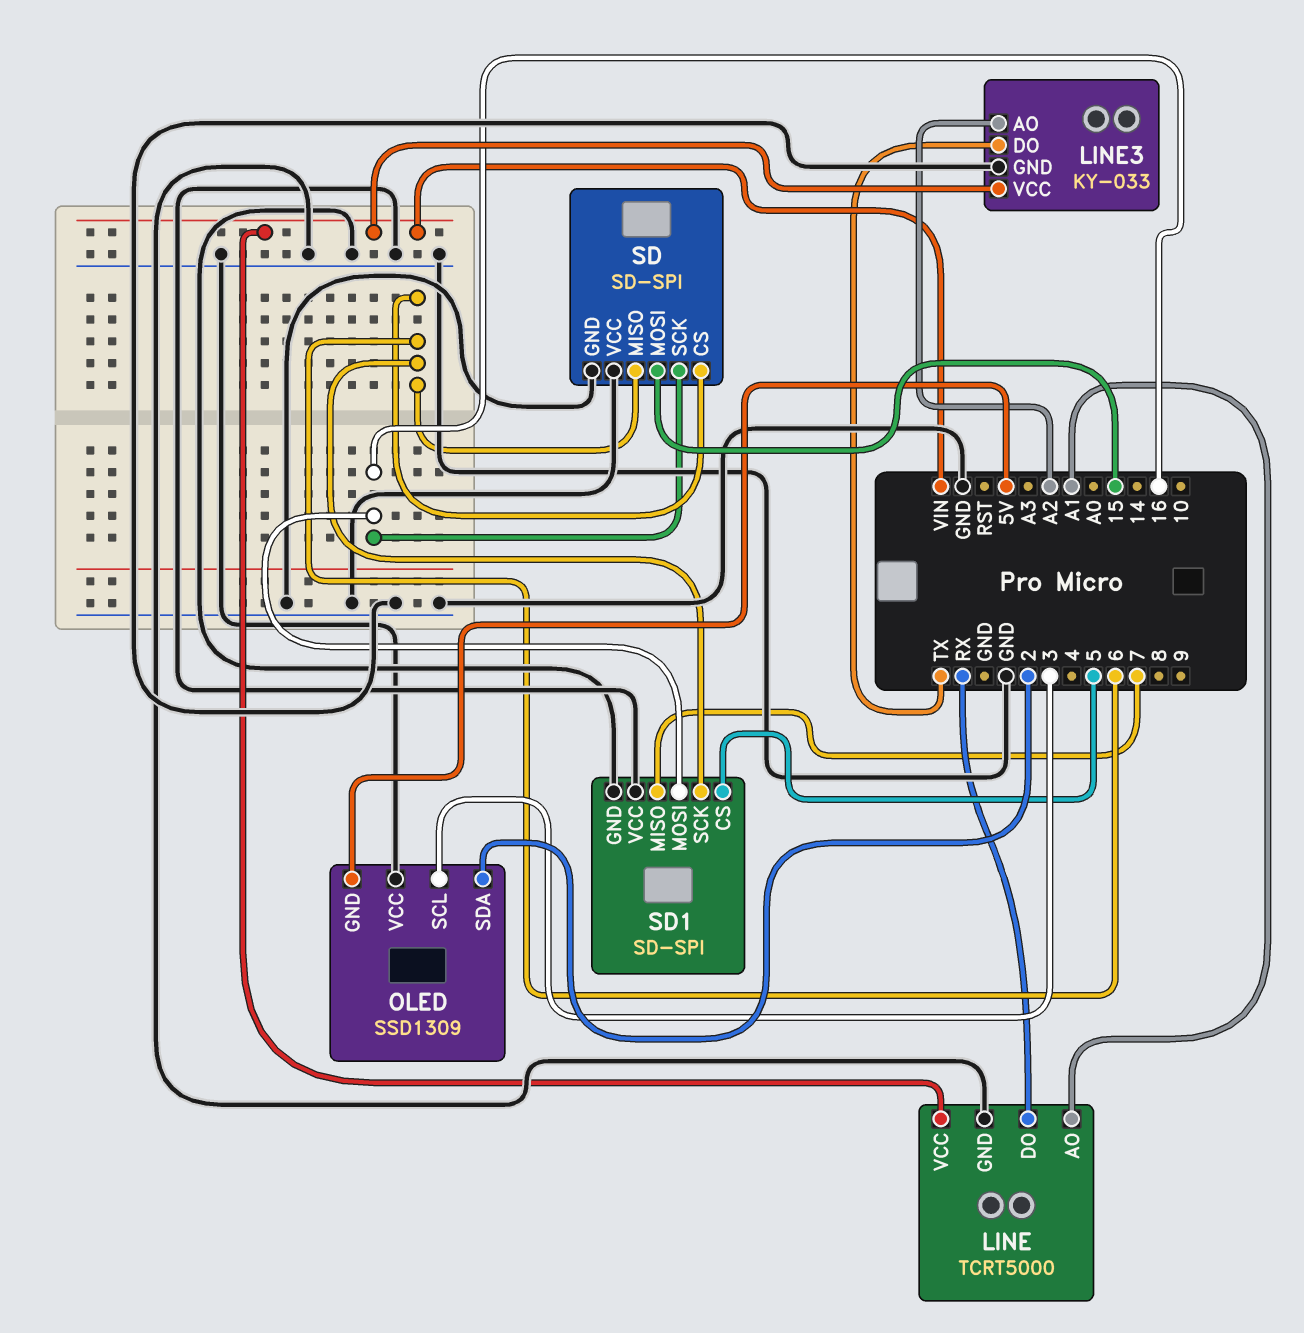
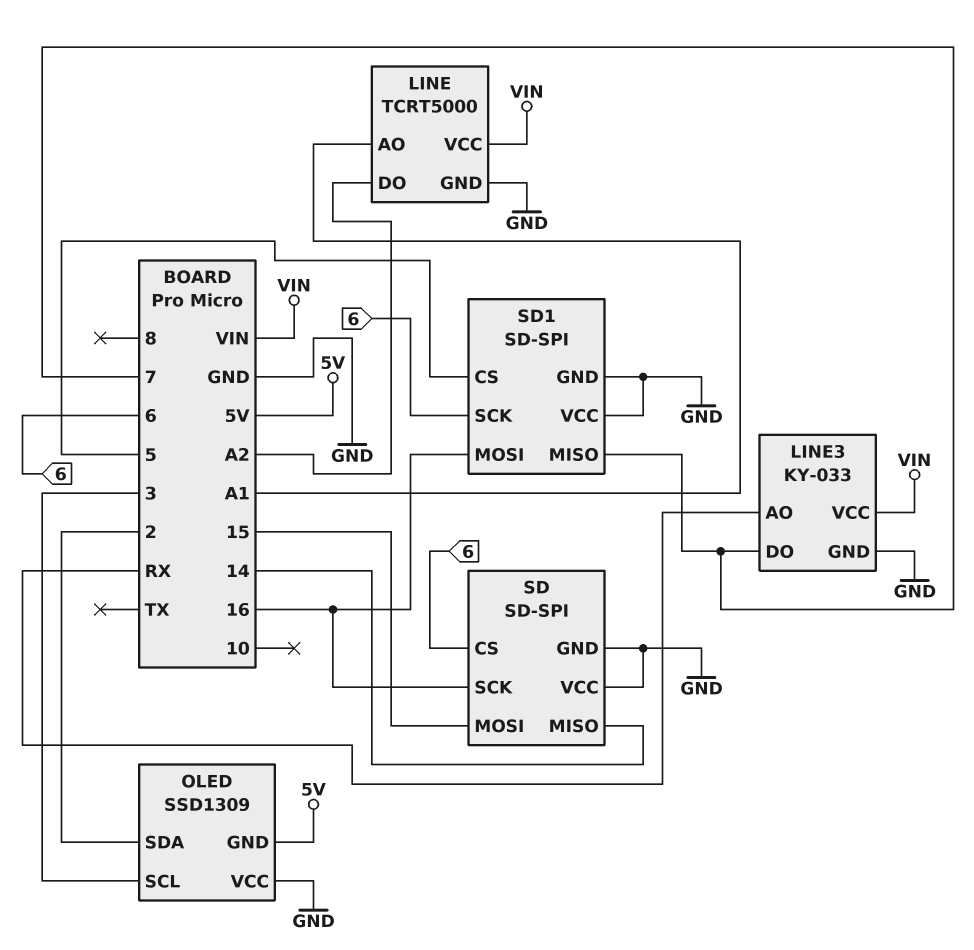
LINE pin DO: RX -> A2
LINE3 pin AO: A2 -> RX
LINE3 pin DO: TX -> 7
SD pin MISO: 6 -> 14

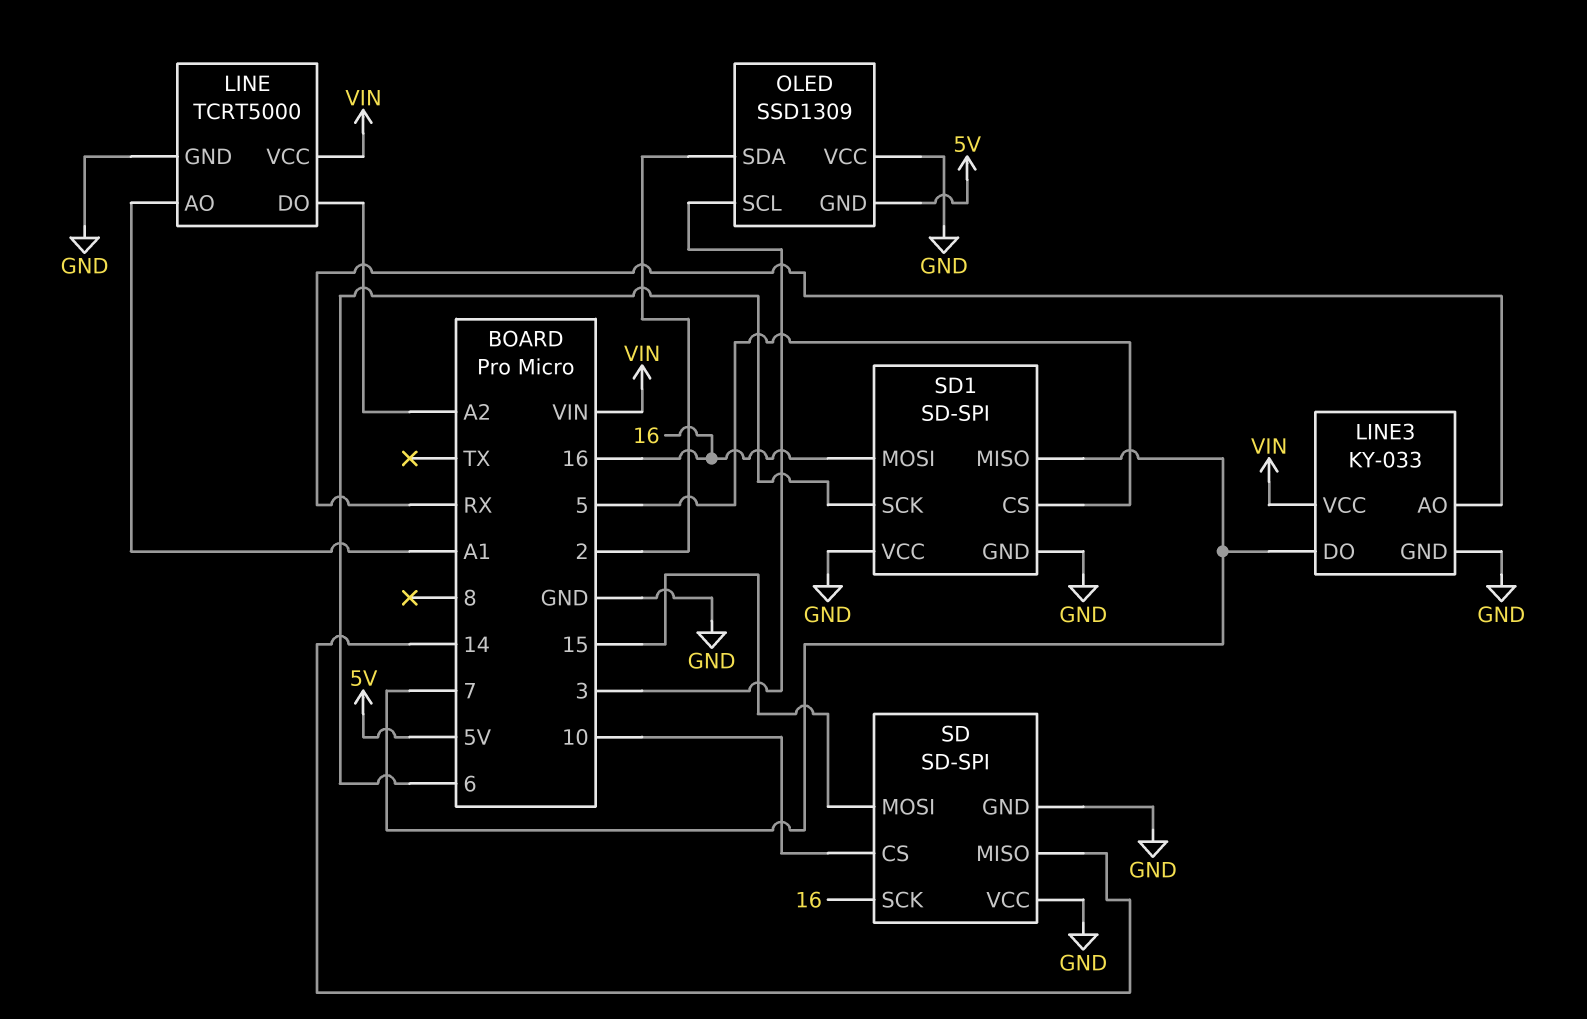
SD pin CS: 6 -> 10

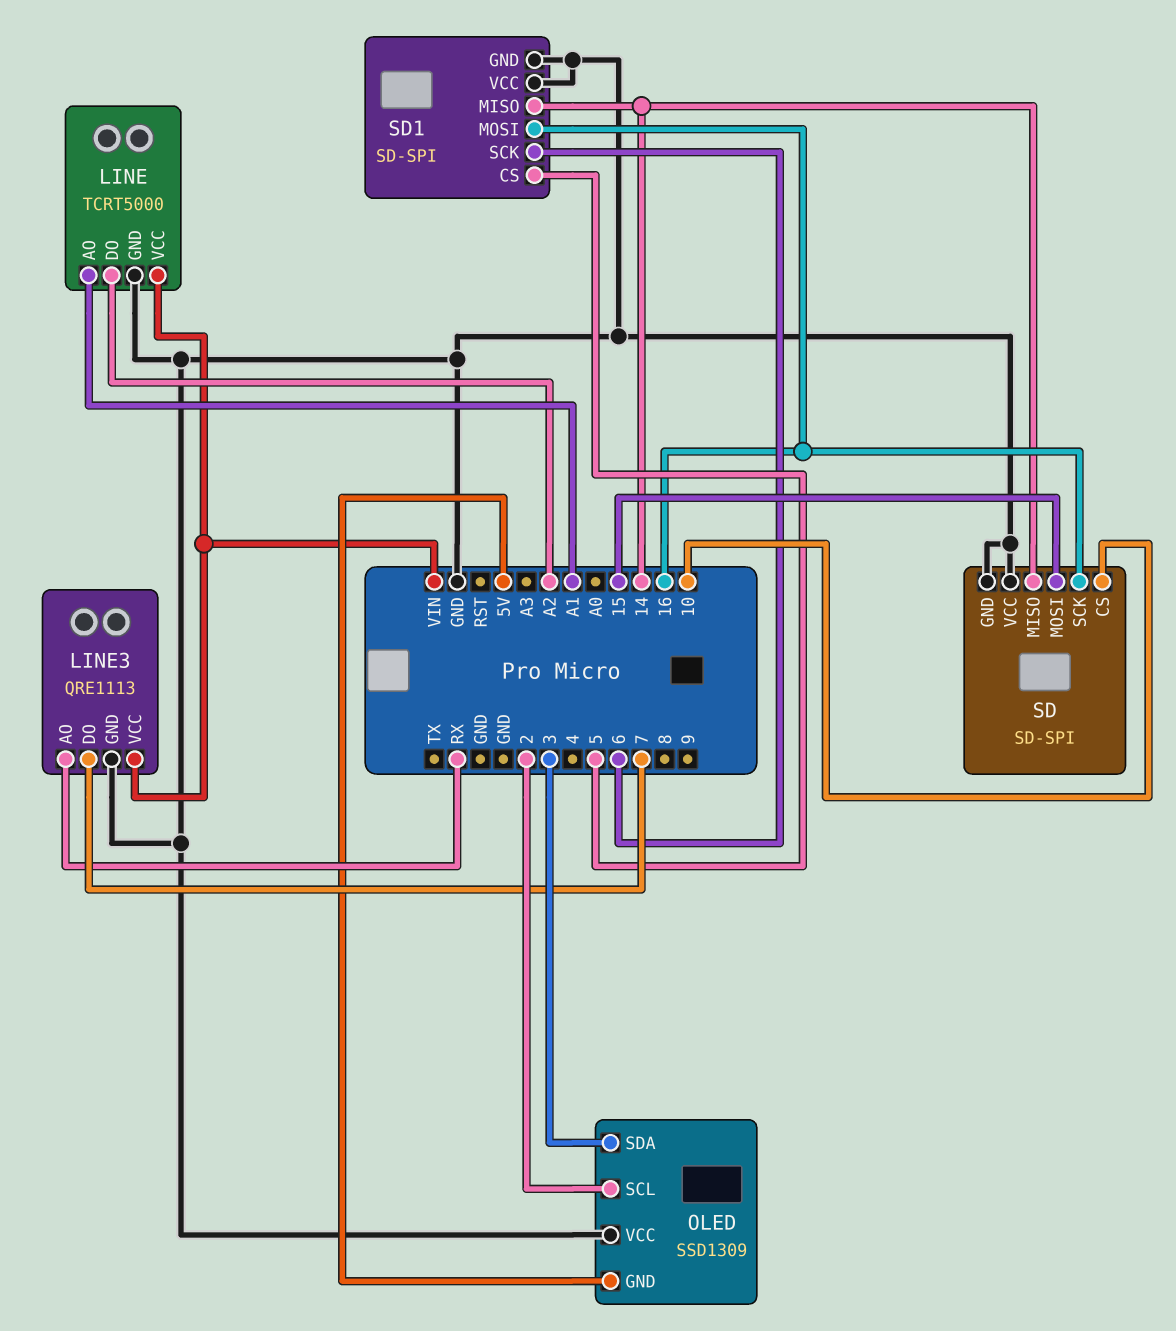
LINE3: KY-033 -> QRE1113
OLED pin SCL: 3 -> 2
OLED pin SDA: 2 -> 3
SD1 pin MISO: 7 -> 14

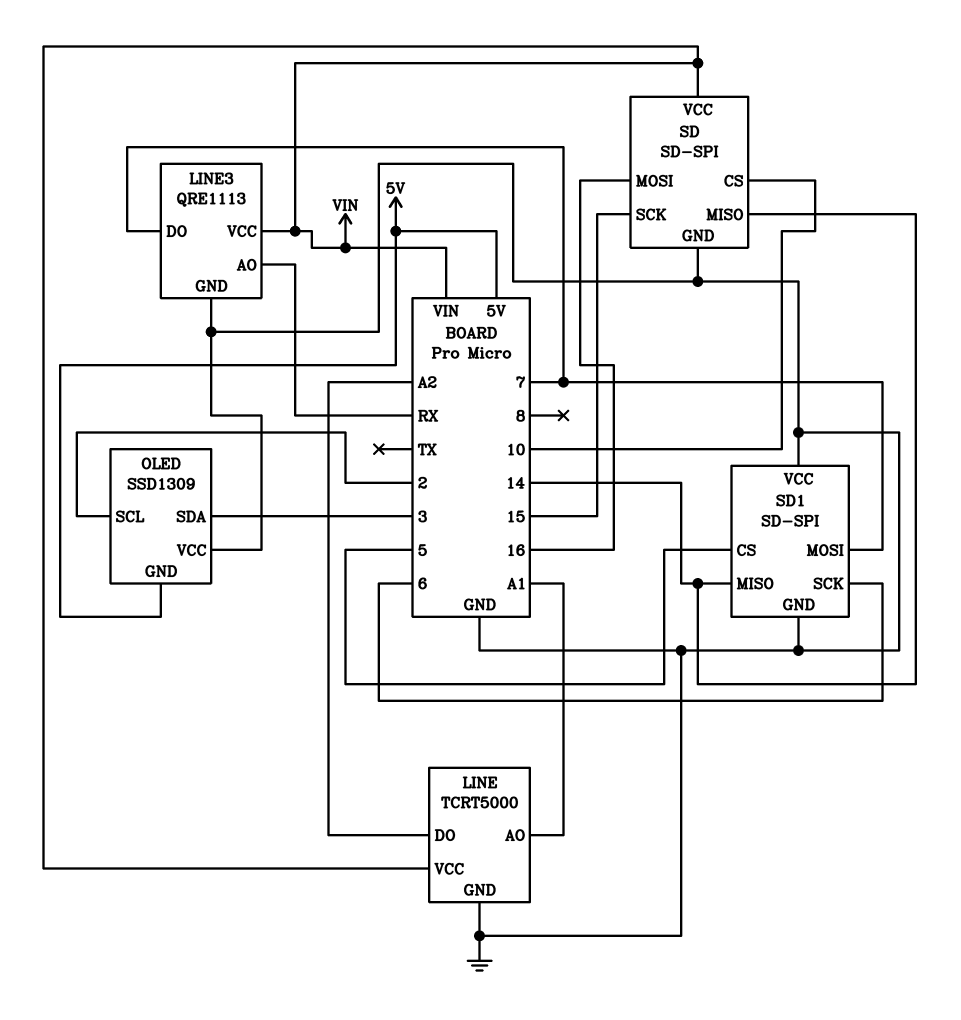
SD pin MOSI: 15 -> 16
SD pin SCK: 16 -> 15
SD pin VCC: GND -> VIN
SD1 pin MOSI: 16 -> 7

